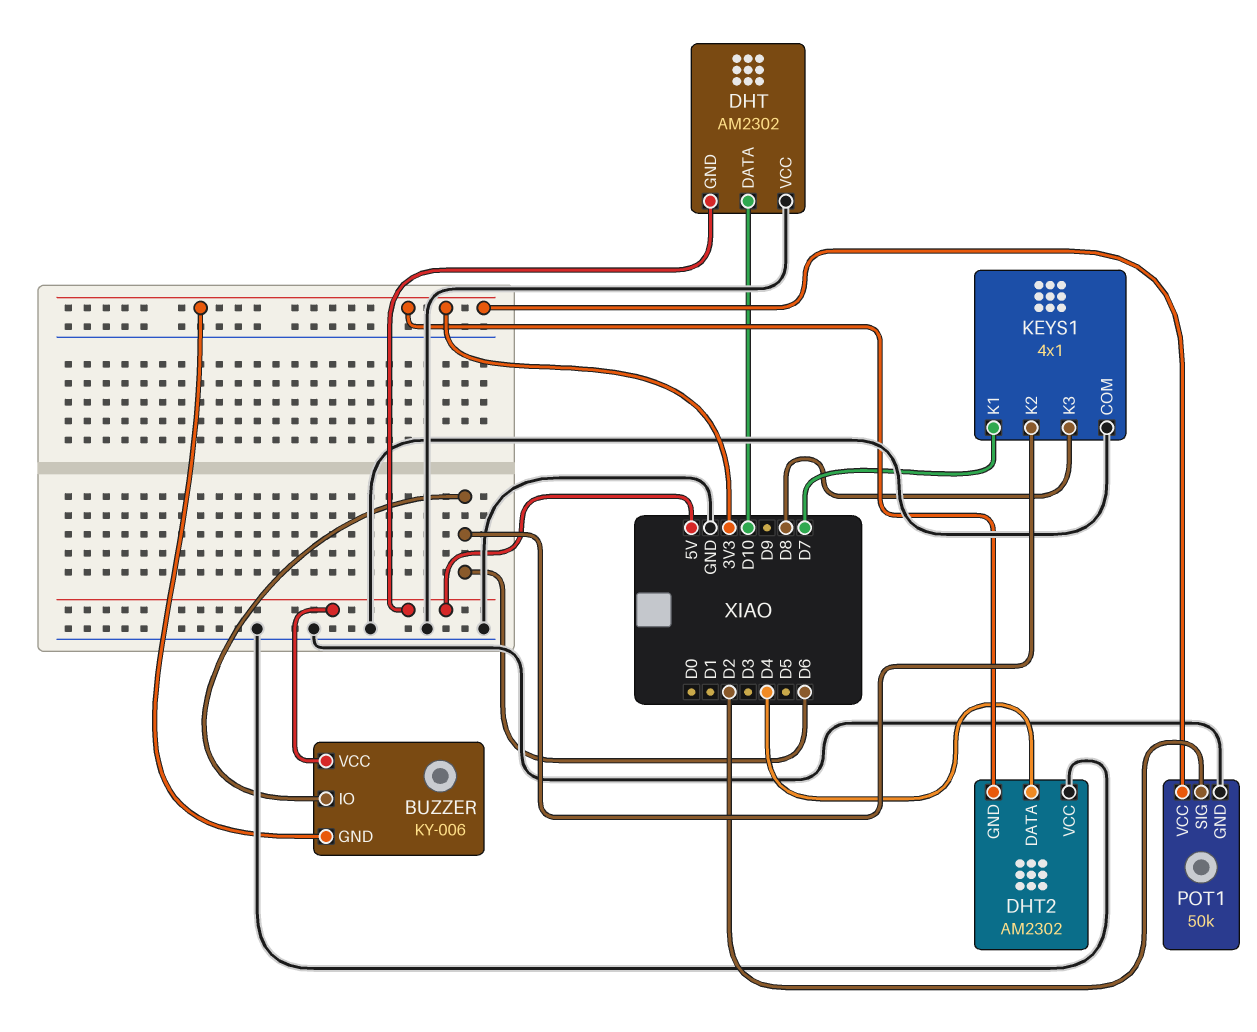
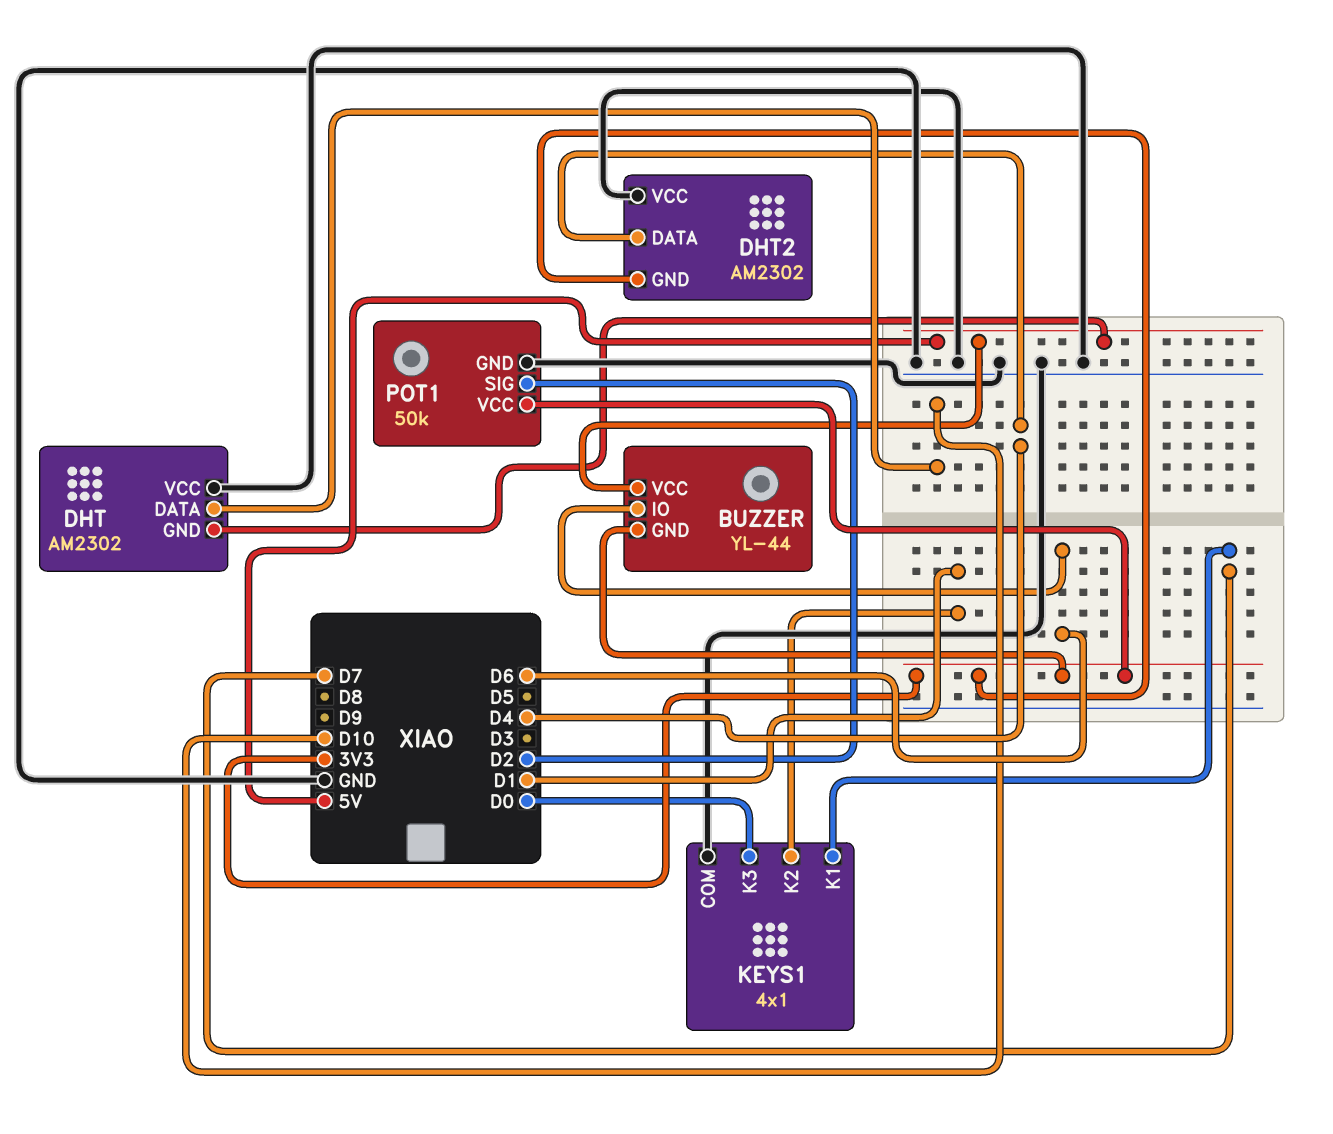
BUZZER: KY-006 -> YL-44
KEYS1 pin K2: D6 -> D1
KEYS1 pin K3: D8 -> D0

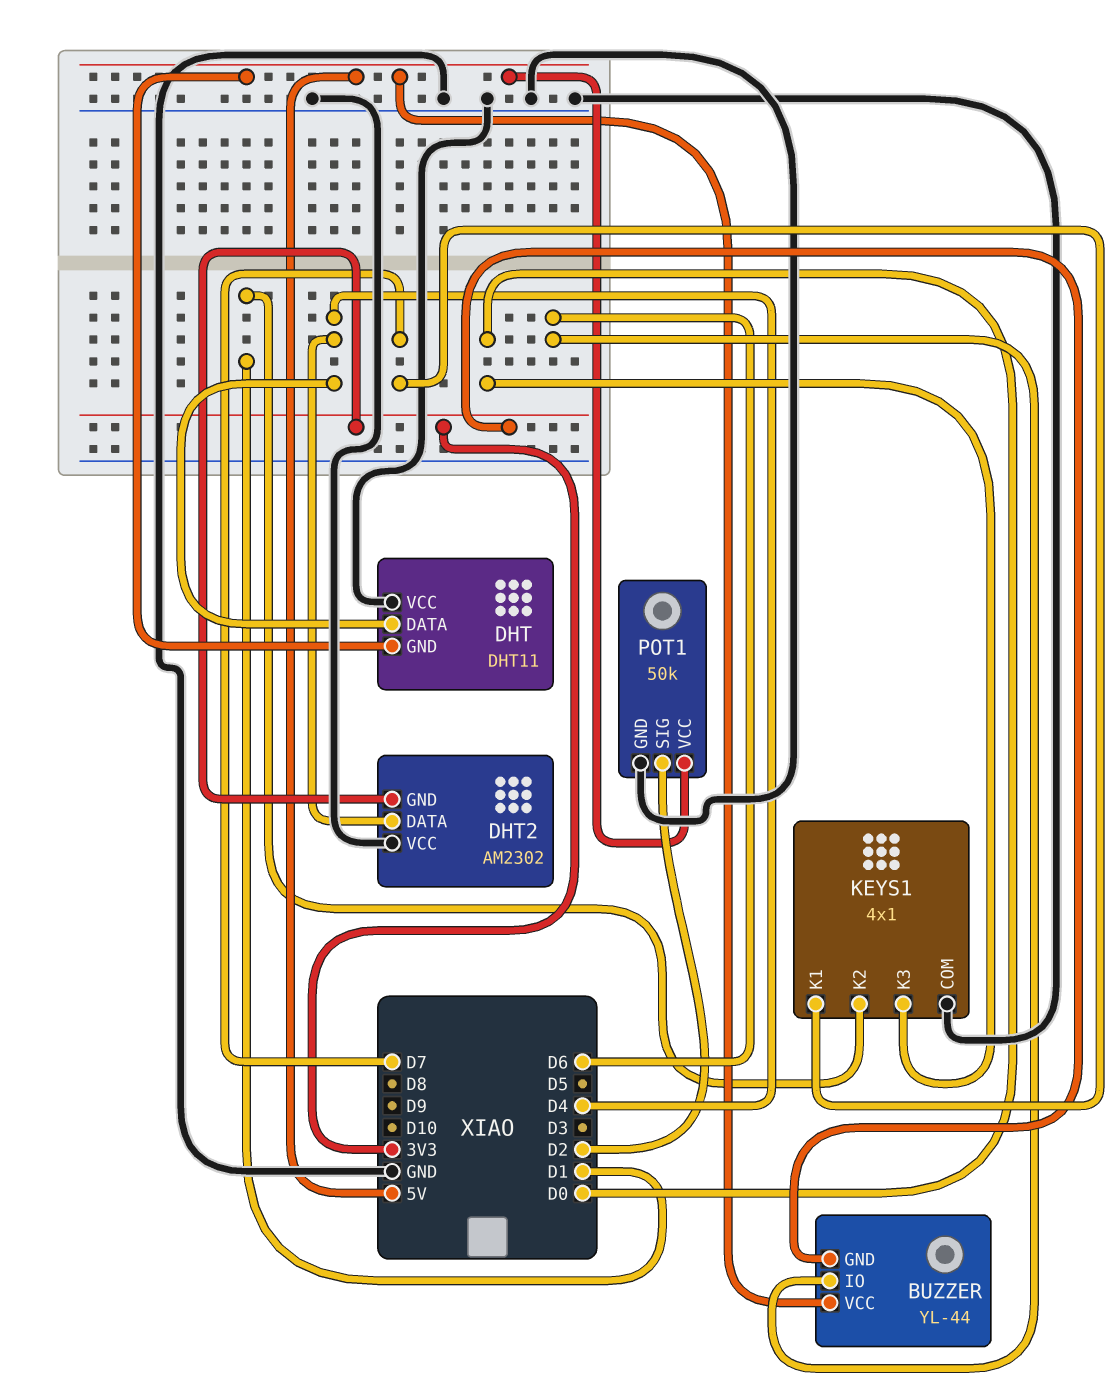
DHT: AM2302 -> DHT11
DHT pin DATA: D10 -> D4
POT1 pin VCC: 3V3 -> 5V

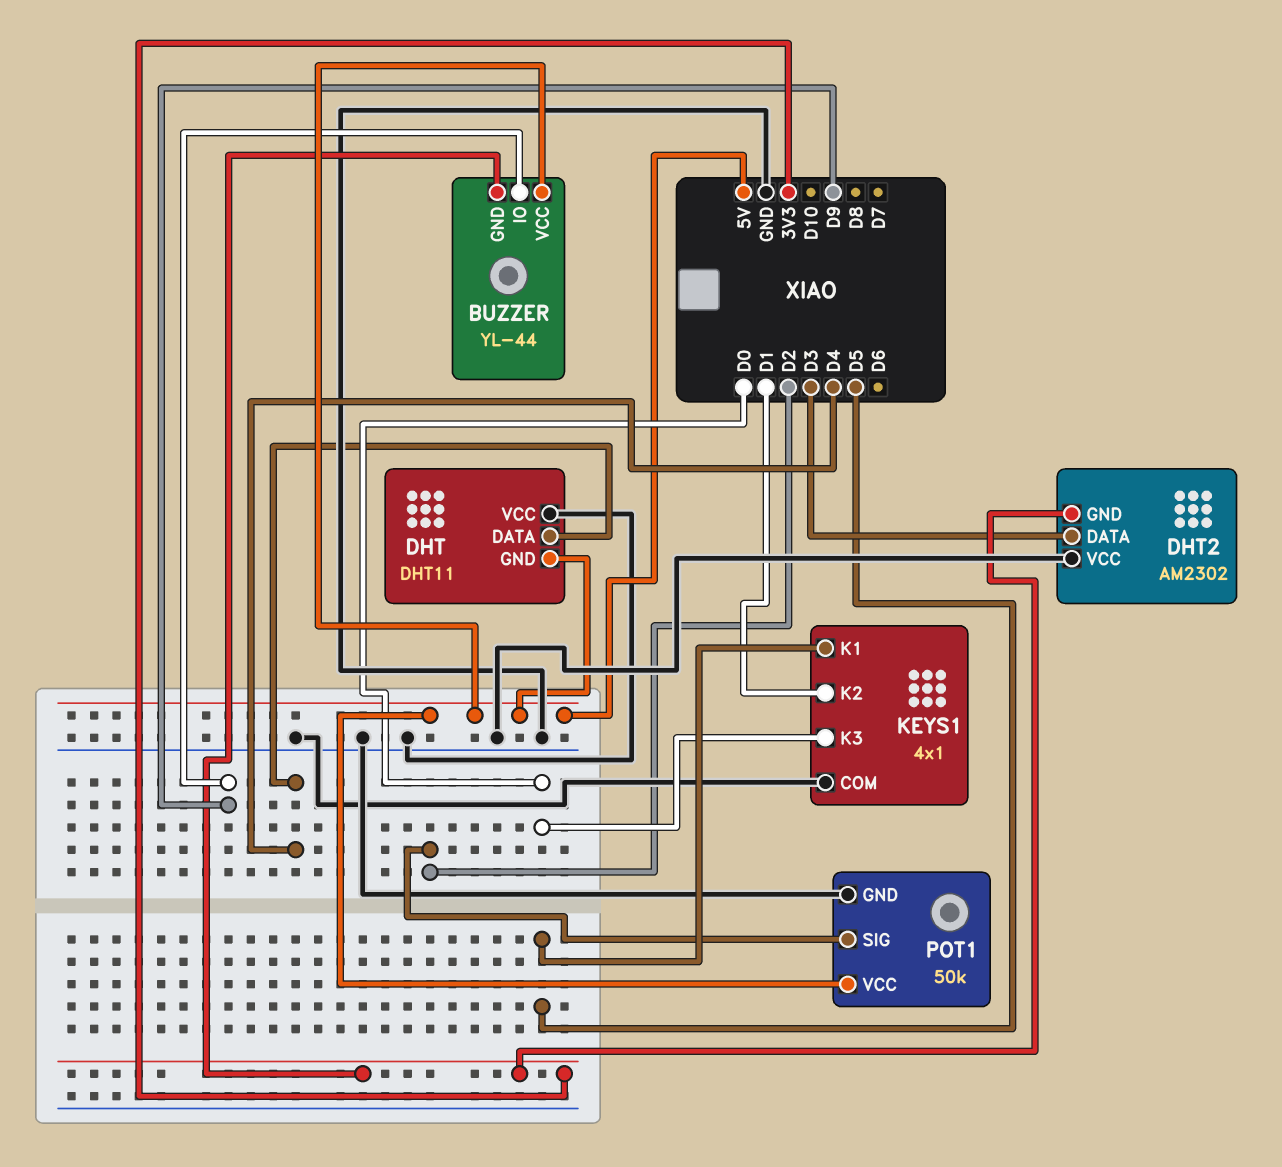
BUZZER pin IO: D6 -> D9
DHT2 pin DATA: D4 -> D3
KEYS1 pin K1: D7 -> D5

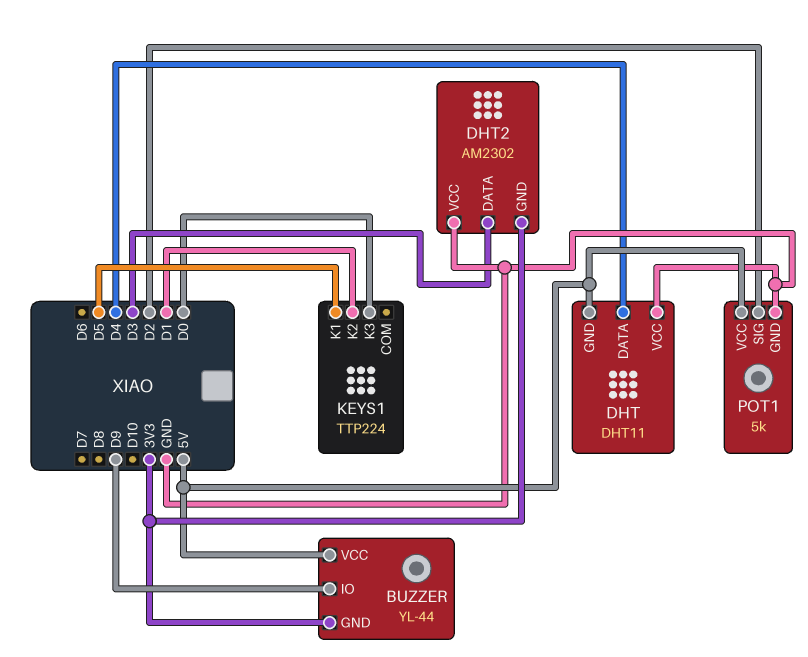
KEYS1: 4x1 -> TTP224
KEYS1 pin COM: GND -> none
POT1: 50k -> 5k

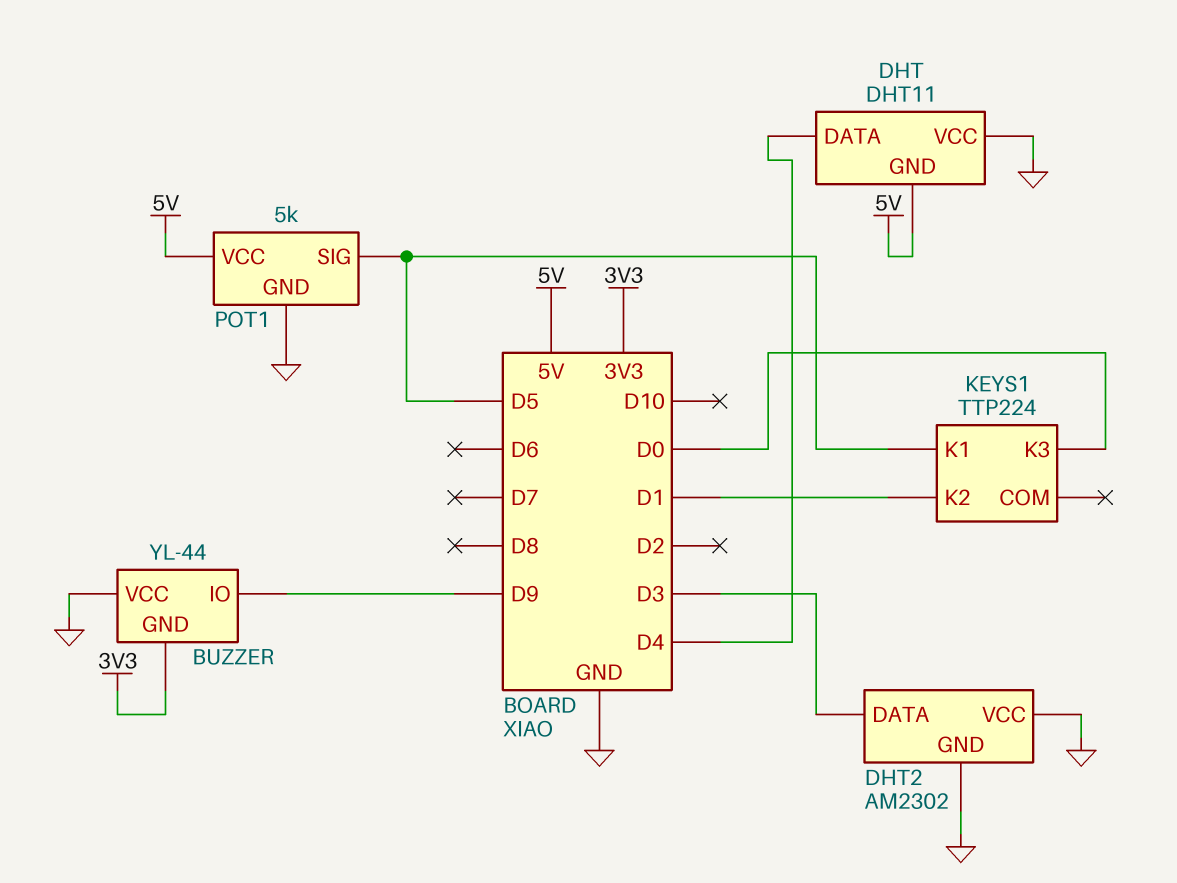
BUZZER pin VCC: 5V -> GND
DHT2 pin GND: 3V3 -> GND
POT1 pin SIG: D2 -> D5

